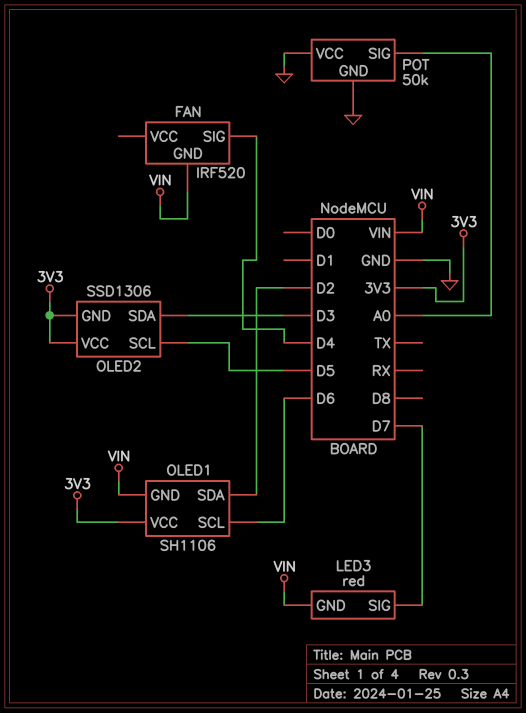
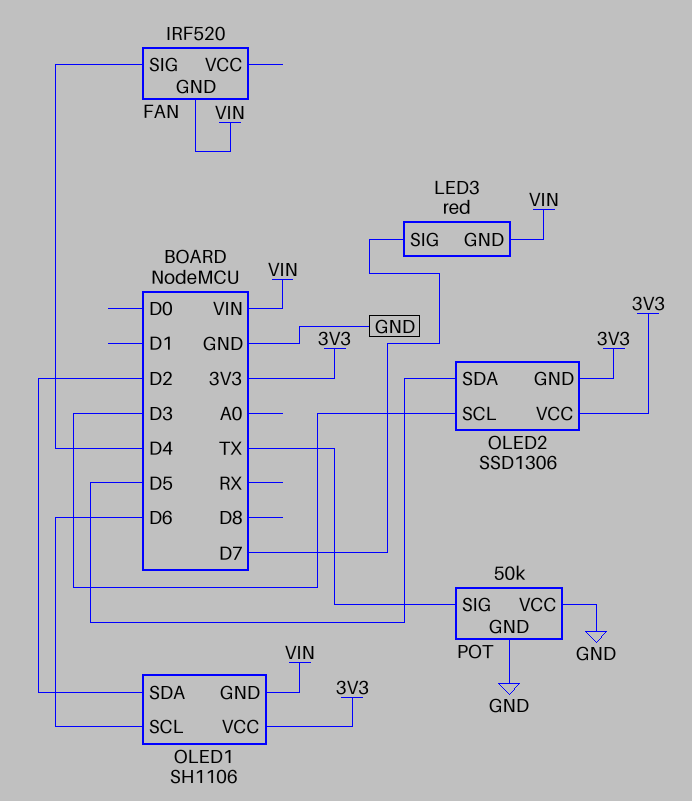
OLED2 pin SCL: D5 -> D3
OLED2 pin SDA: D3 -> D5
POT pin SIG: A0 -> TX

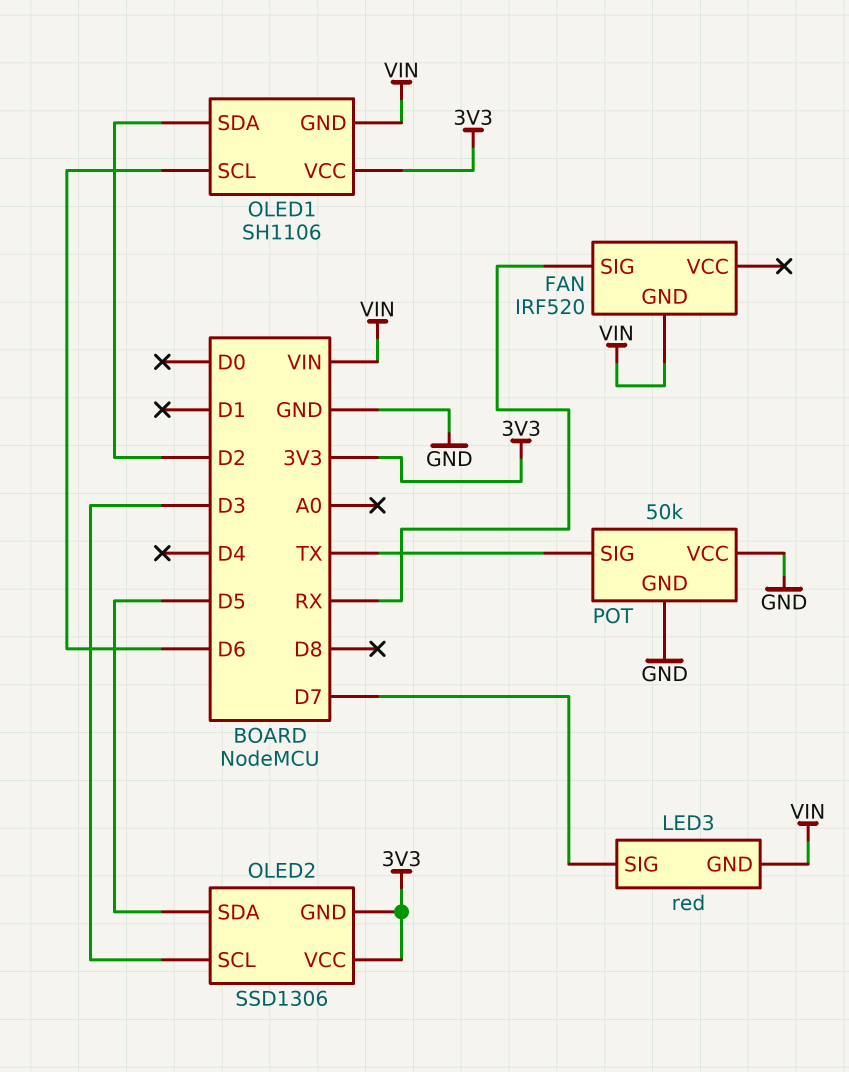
FAN pin SIG: D4 -> RX

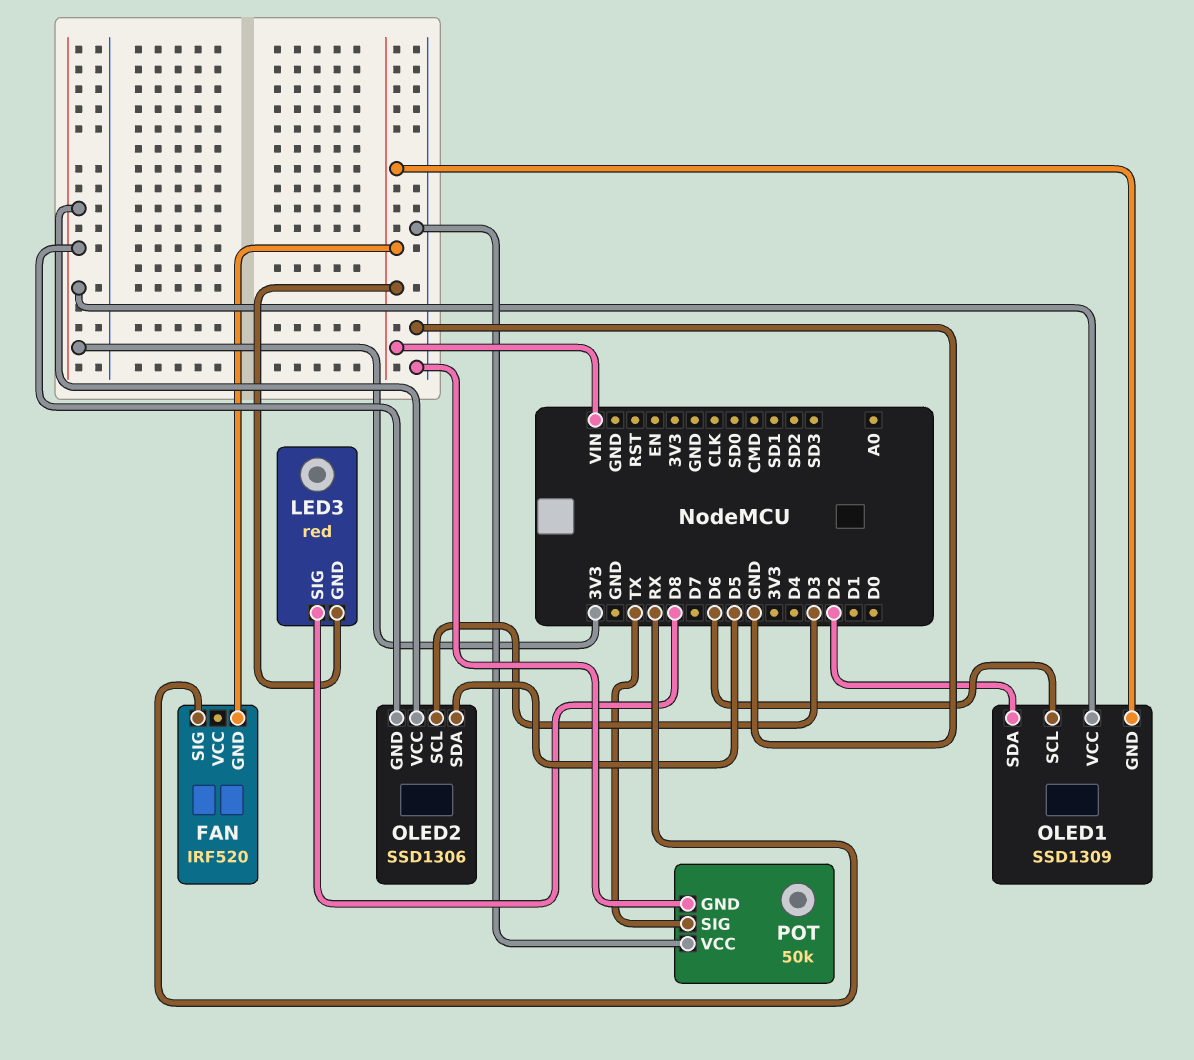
LED3 pin SIG: D7 -> D8
OLED1: SH1106 -> SSD1309

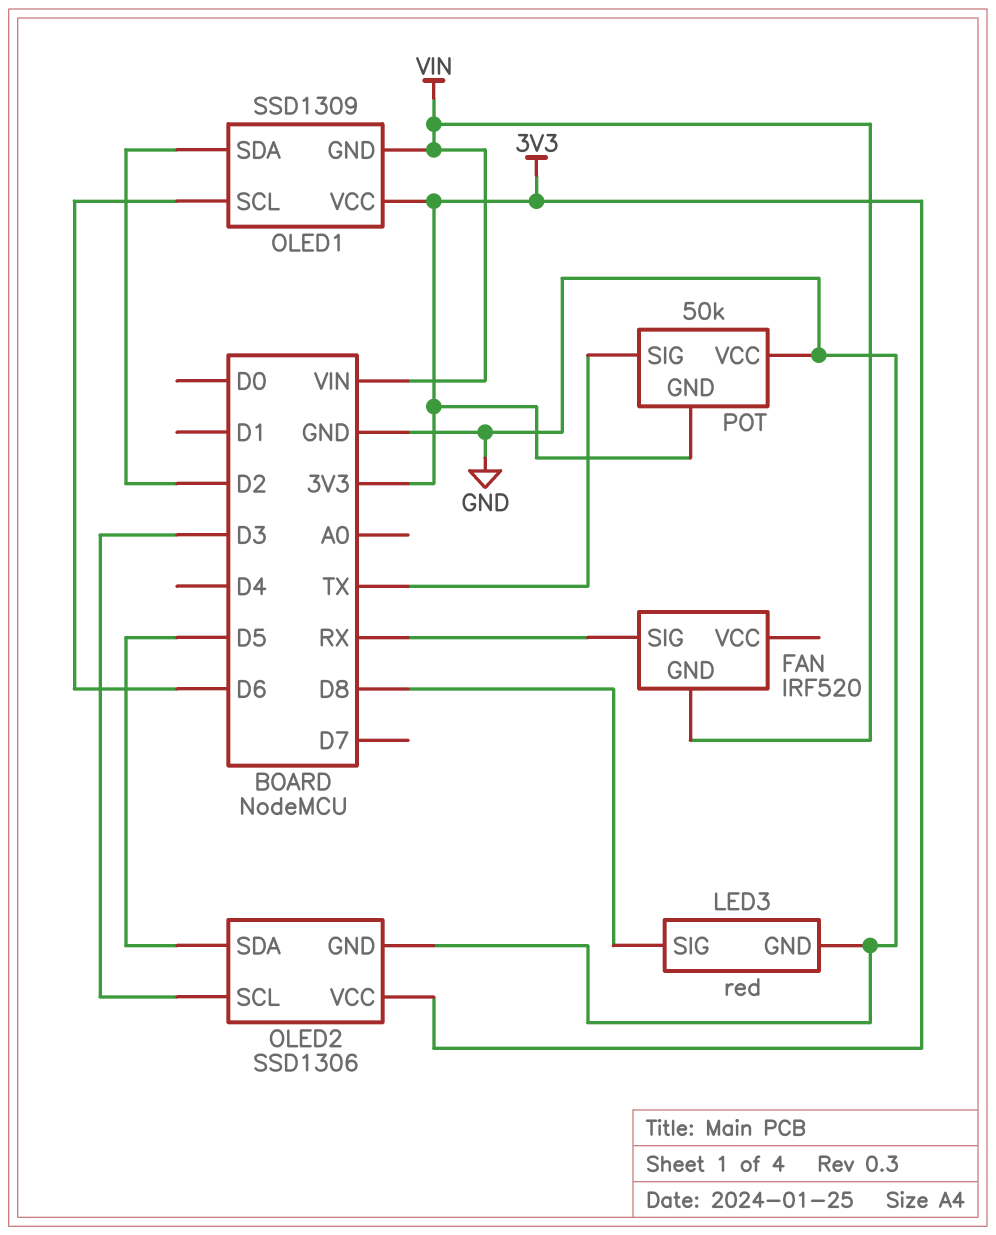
LED3 pin GND: VIN -> GND
OLED2 pin GND: 3V3 -> GND
POT pin GND: GND -> 3V3

